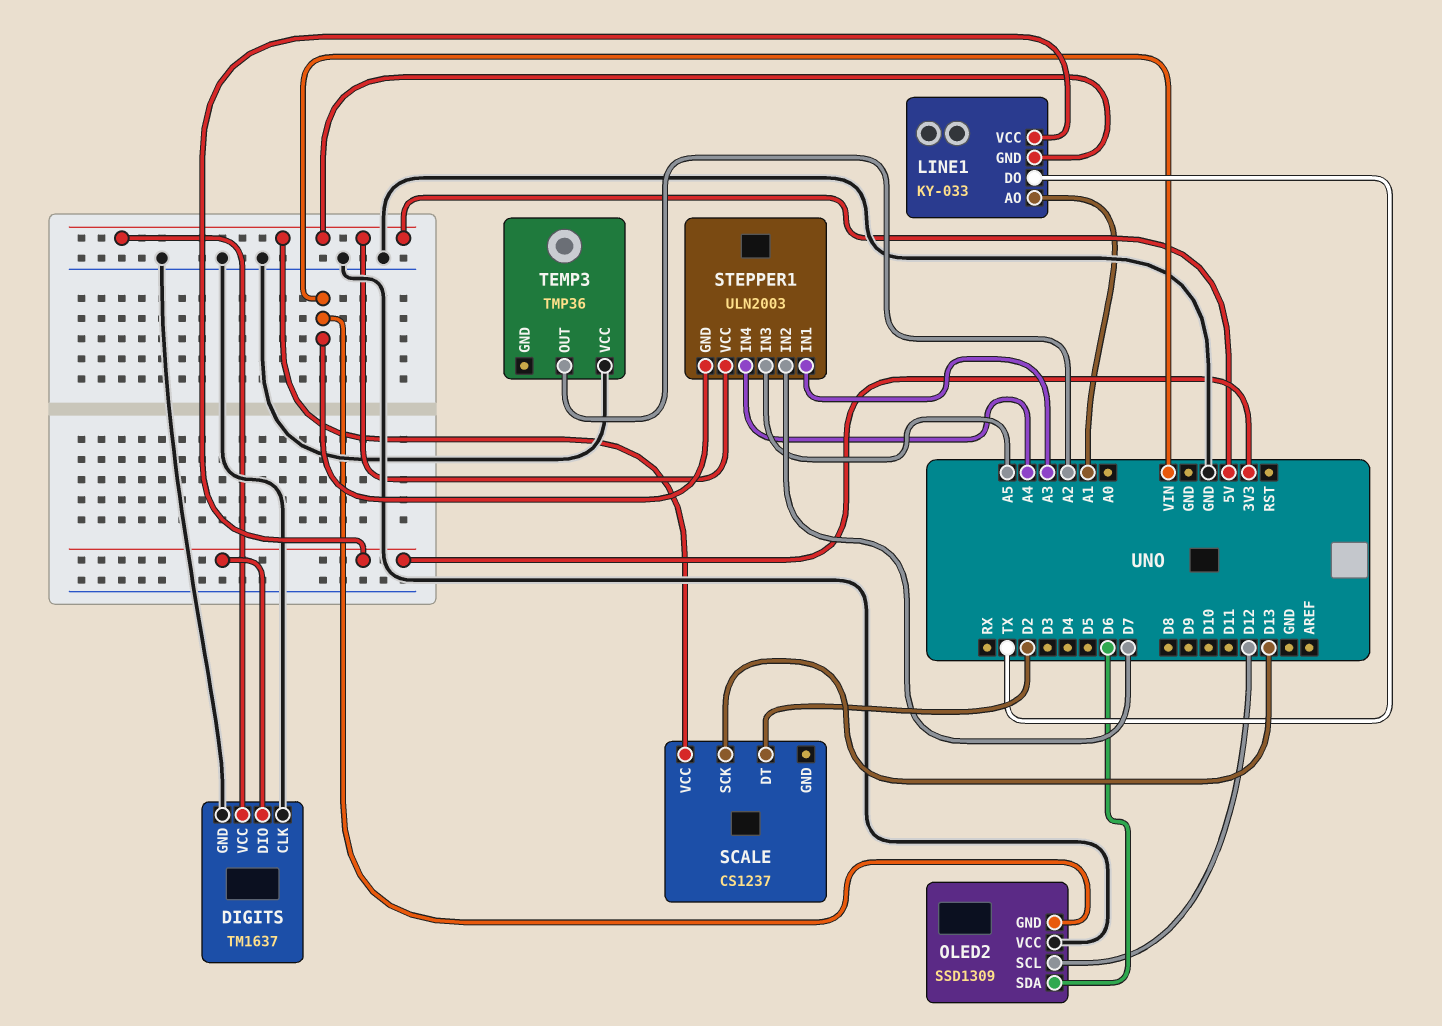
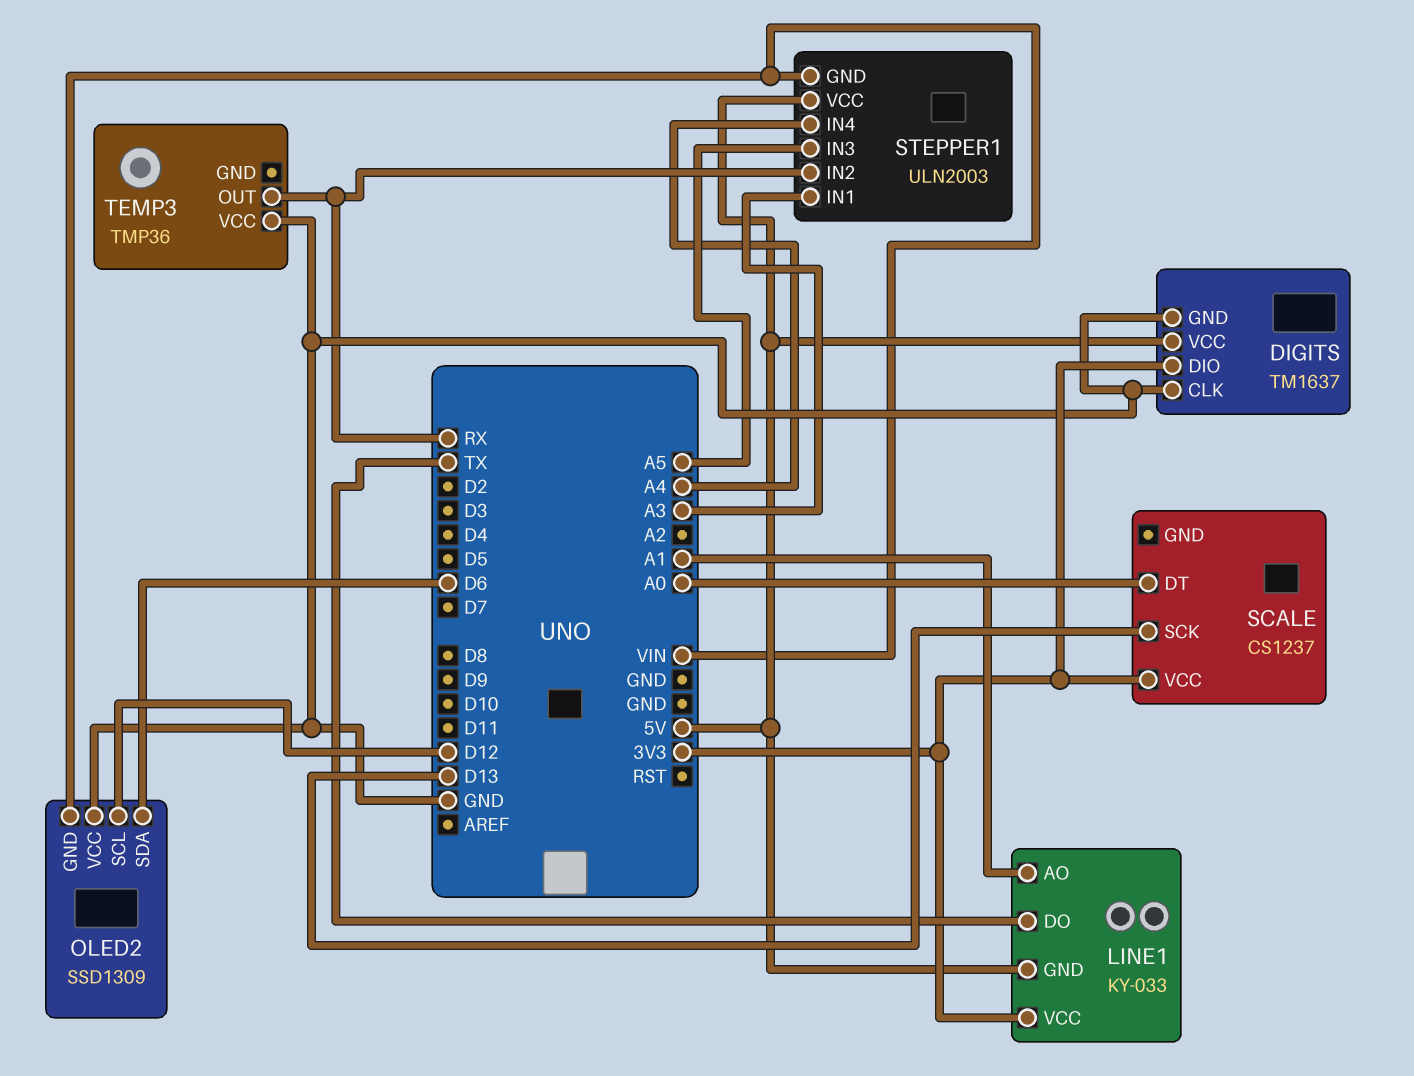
SCALE pin DT: D2 -> A0
SCALE pin VCC: 5V -> 3V3
STEPPER1 pin IN2: D7 -> RX
TEMP3 pin OUT: A2 -> RX

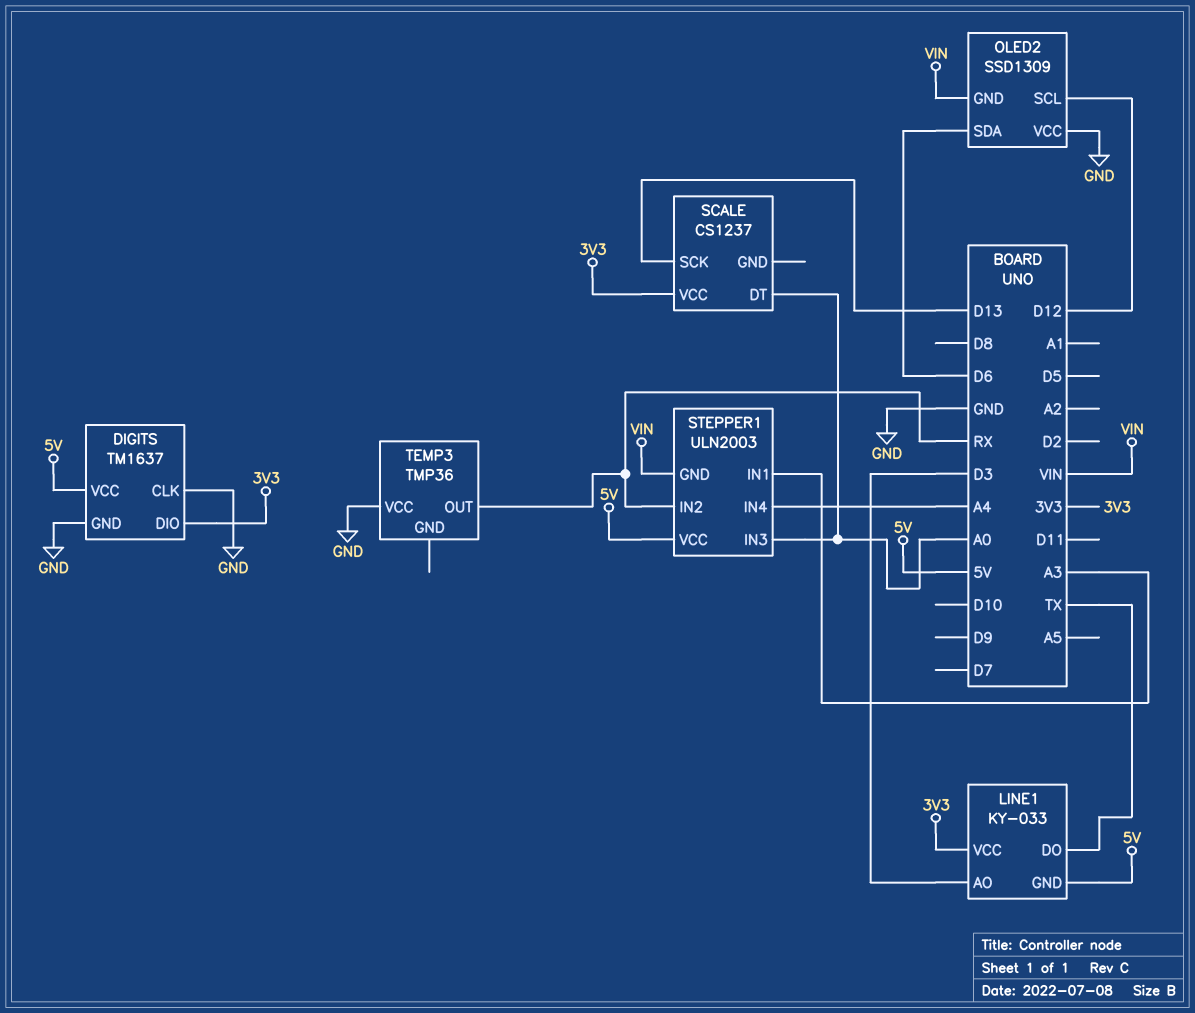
LINE1 pin AO: A1 -> D3
STEPPER1 pin IN3: A5 -> A0

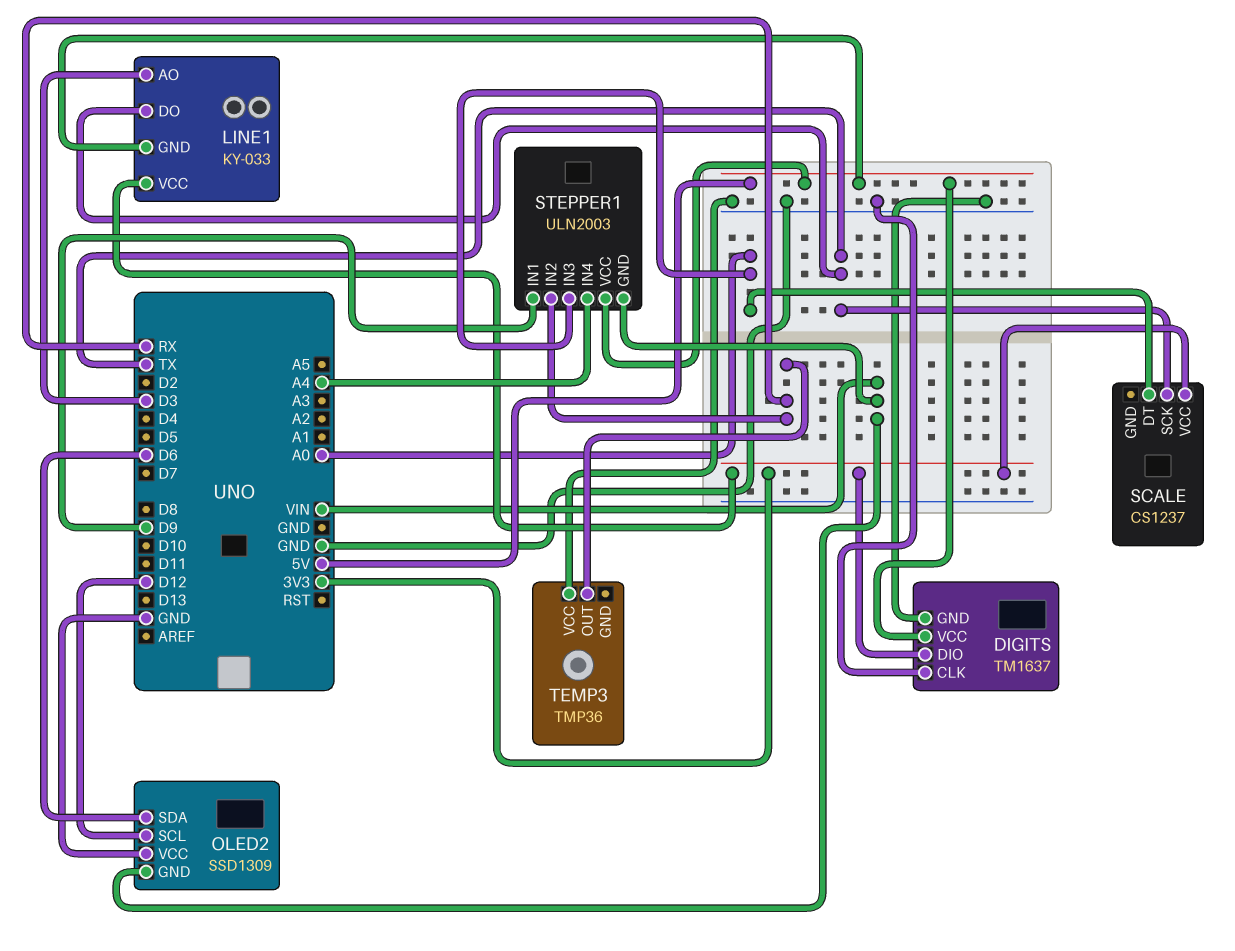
SCALE pin SCK: D13 -> TX
STEPPER1 pin IN1: A3 -> D9

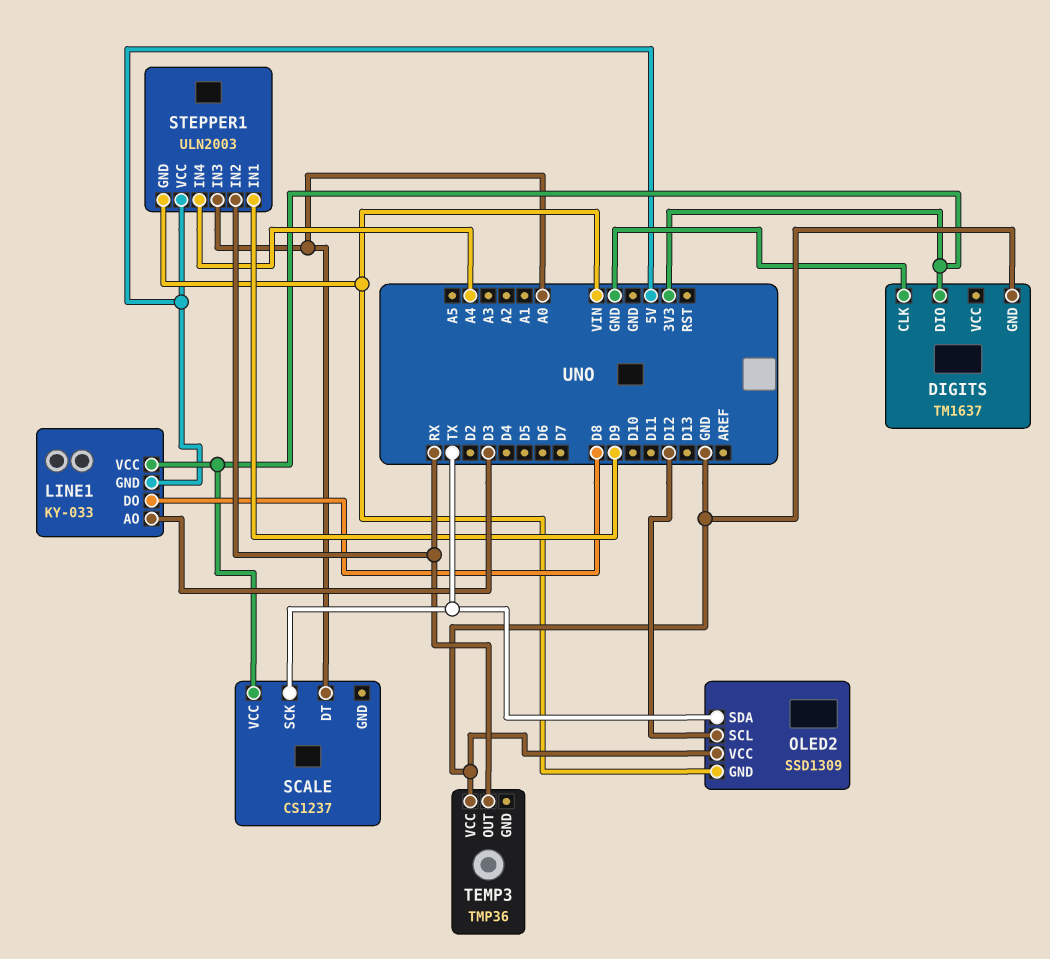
DIGITS pin VCC: 5V -> none
LINE1 pin DO: TX -> D8
OLED2 pin SDA: D6 -> TX

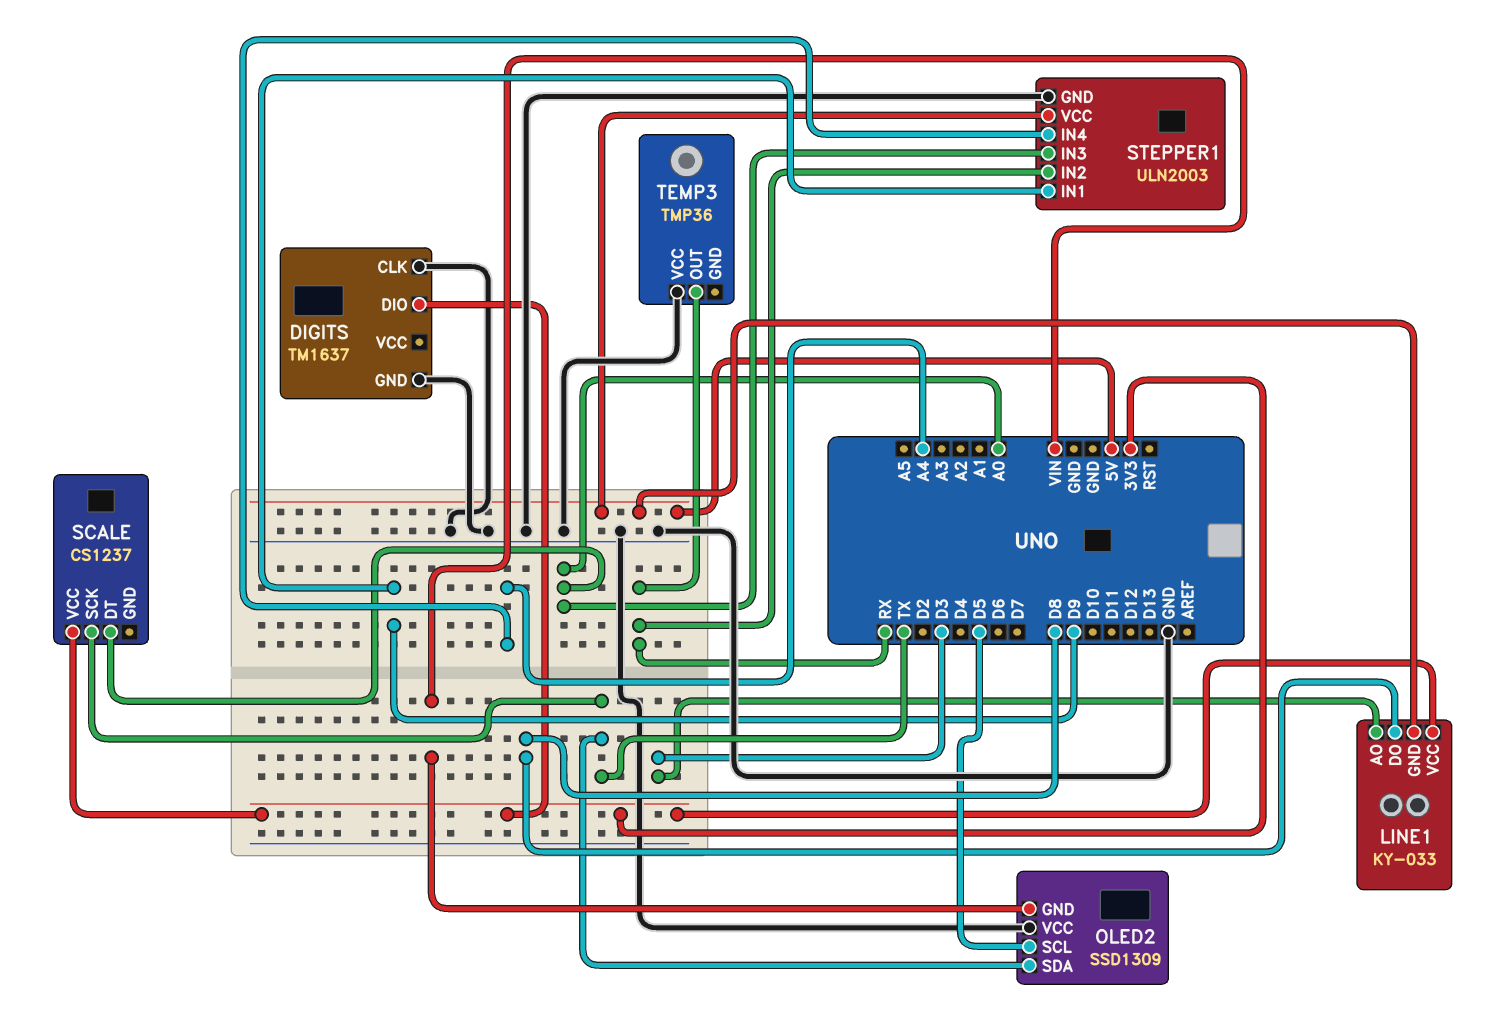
OLED2 pin SCL: D12 -> D5
STEPPER1 pin GND: VIN -> GND

